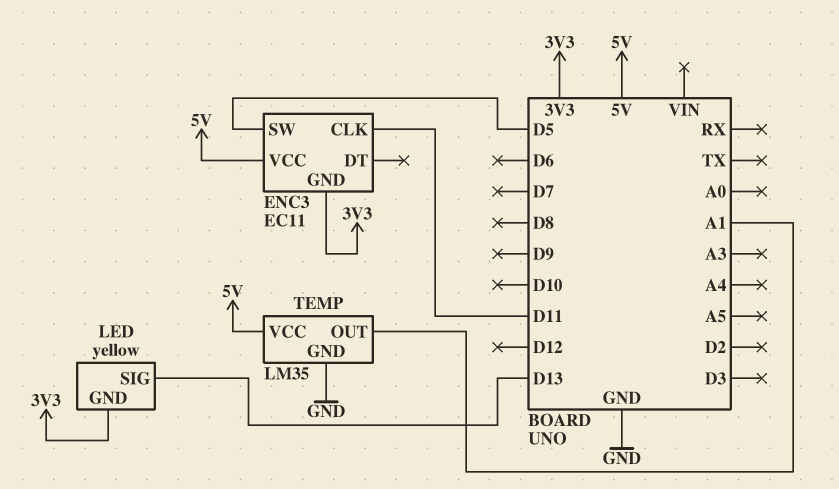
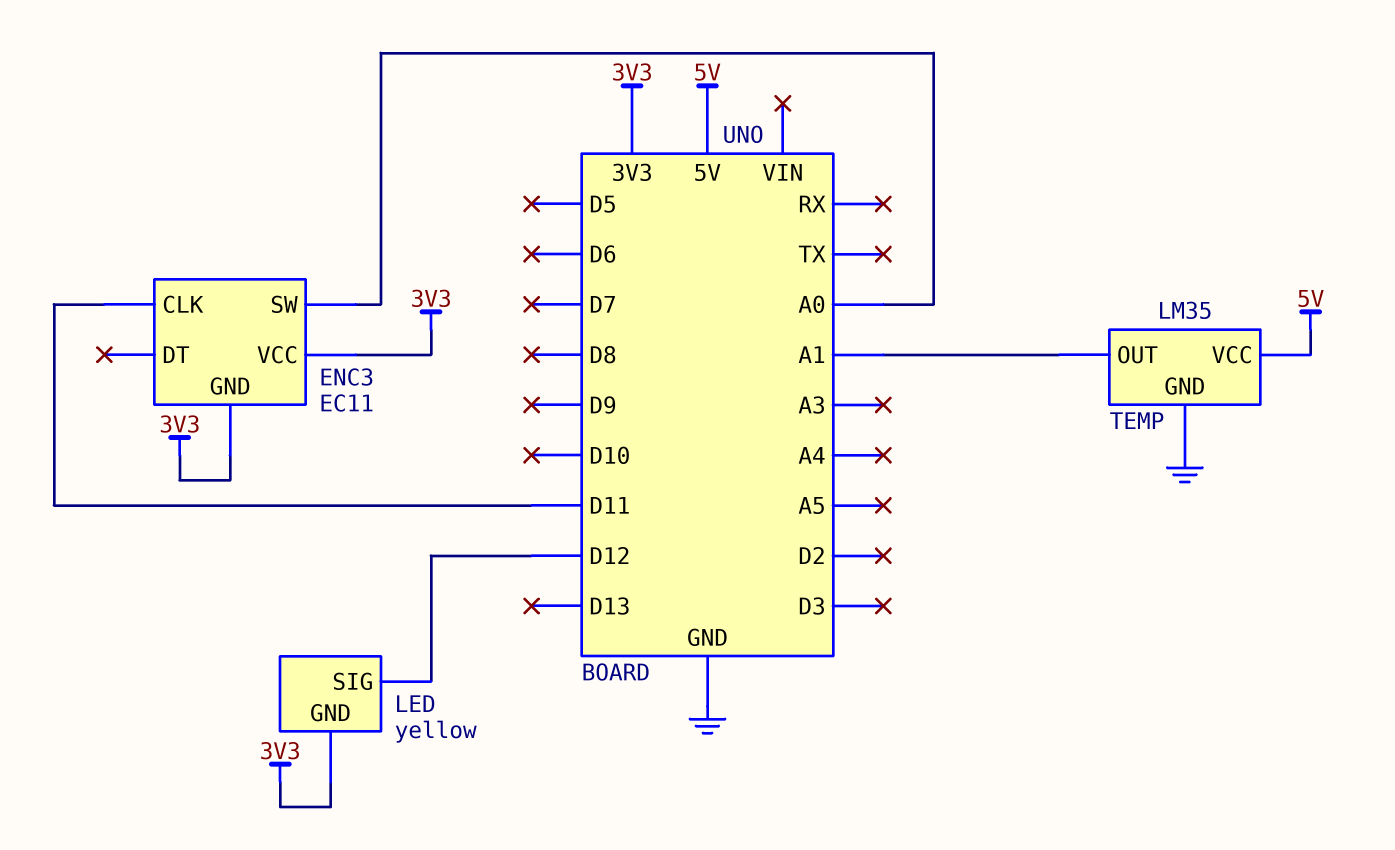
ENC3 pin SW: D5 -> A0
ENC3 pin VCC: 5V -> 3V3
LED pin SIG: D13 -> D12

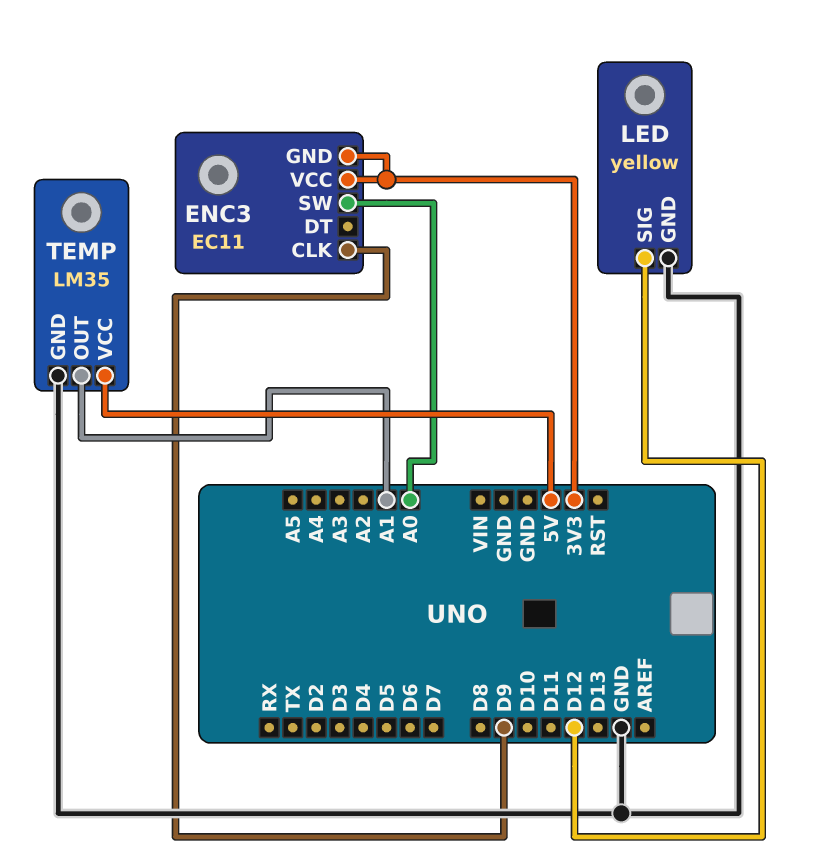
ENC3 pin CLK: D11 -> D9
LED pin GND: 3V3 -> GND

